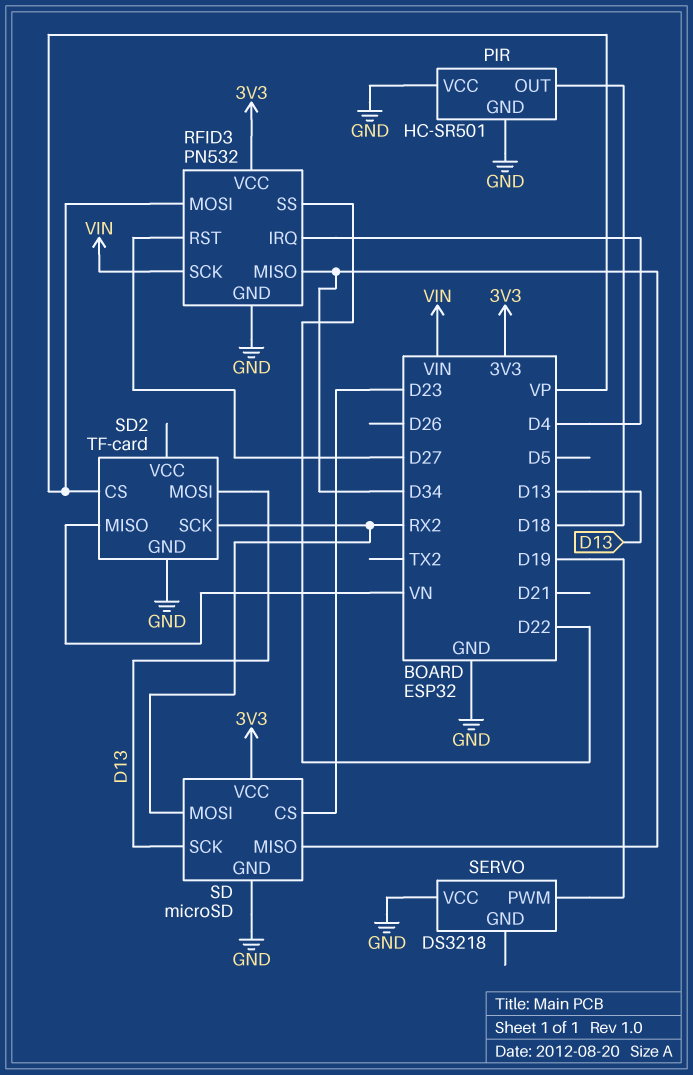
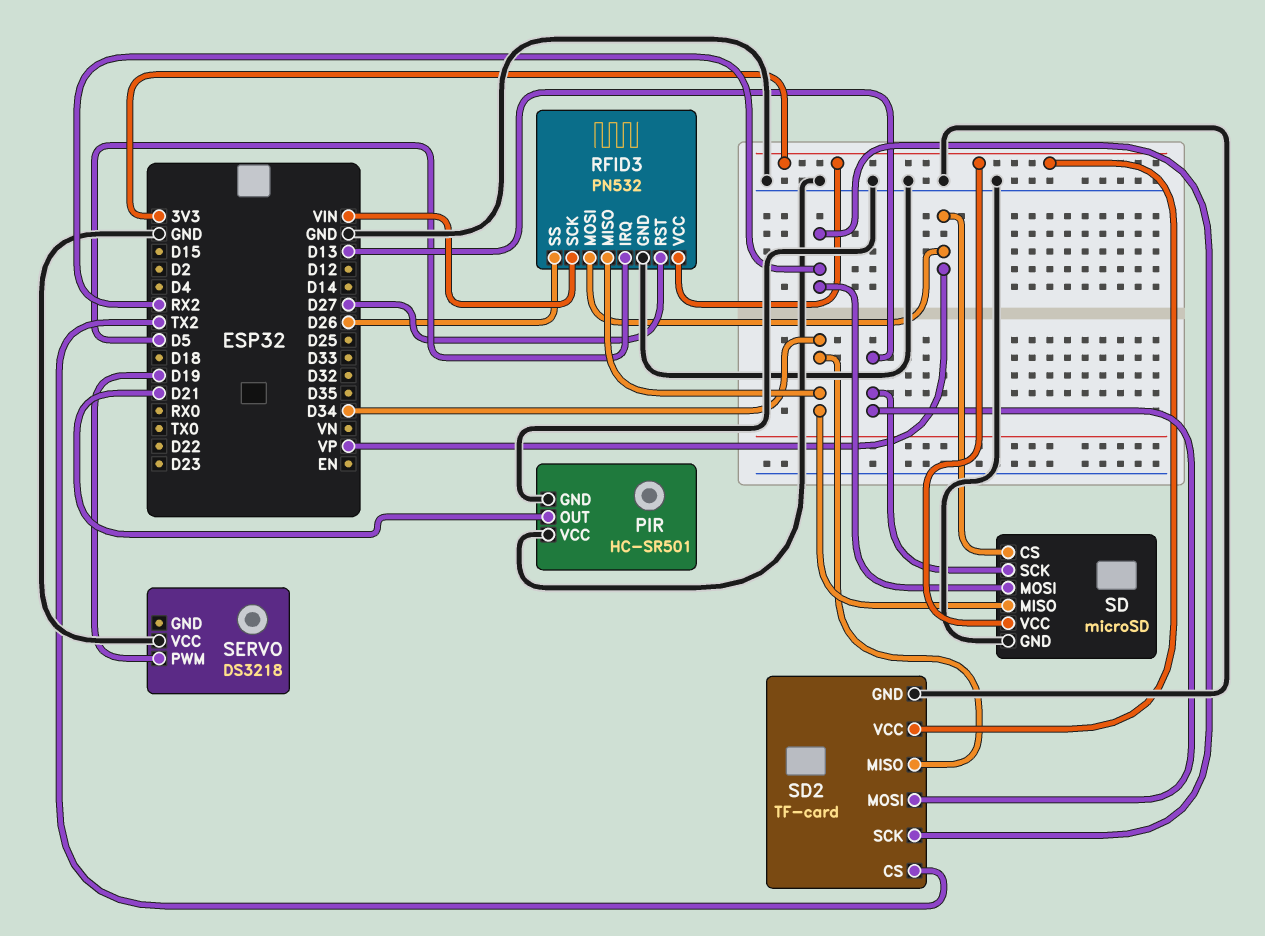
PIR pin OUT: D18 -> D21
RFID3 pin IRQ: D4 -> D5
RFID3 pin SS: D22 -> D26
SD pin CS: D23 -> VP
SD2 pin CS: VP -> TX2
SD2 pin MISO: VN -> D34
SD2 pin VCC: none -> 3V3

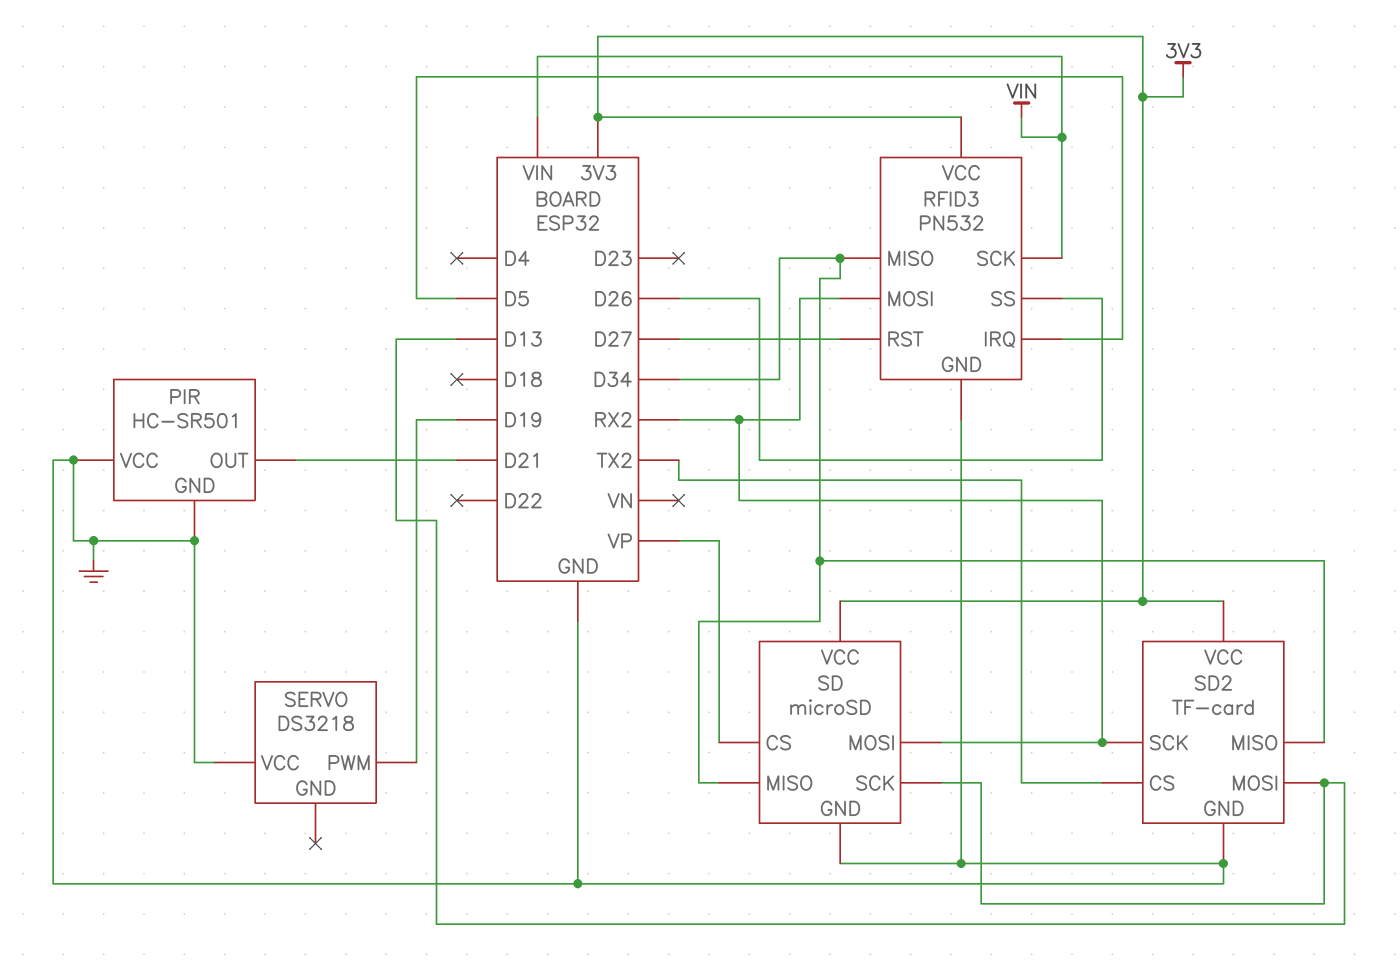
RFID3 pin MOSI: VP -> RX2

